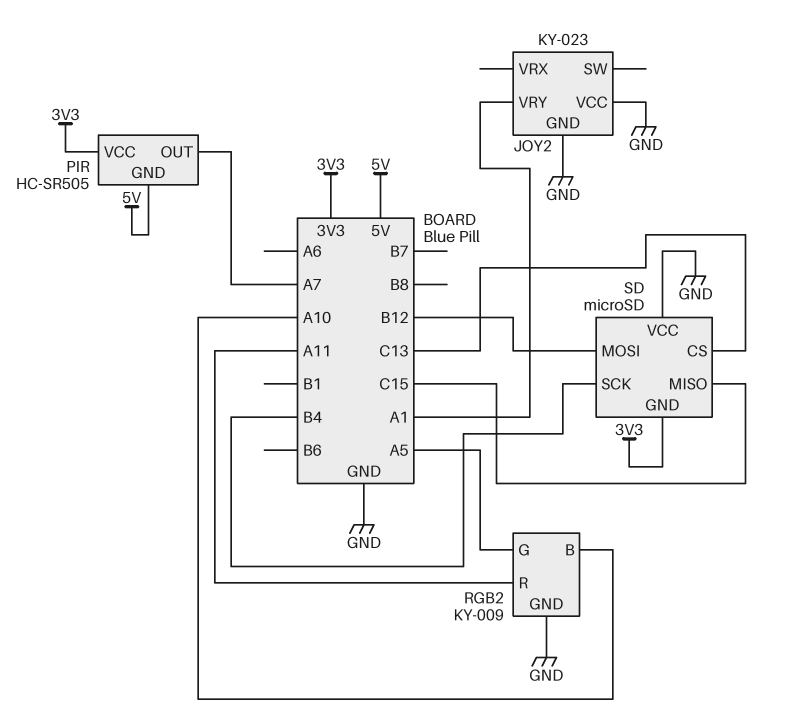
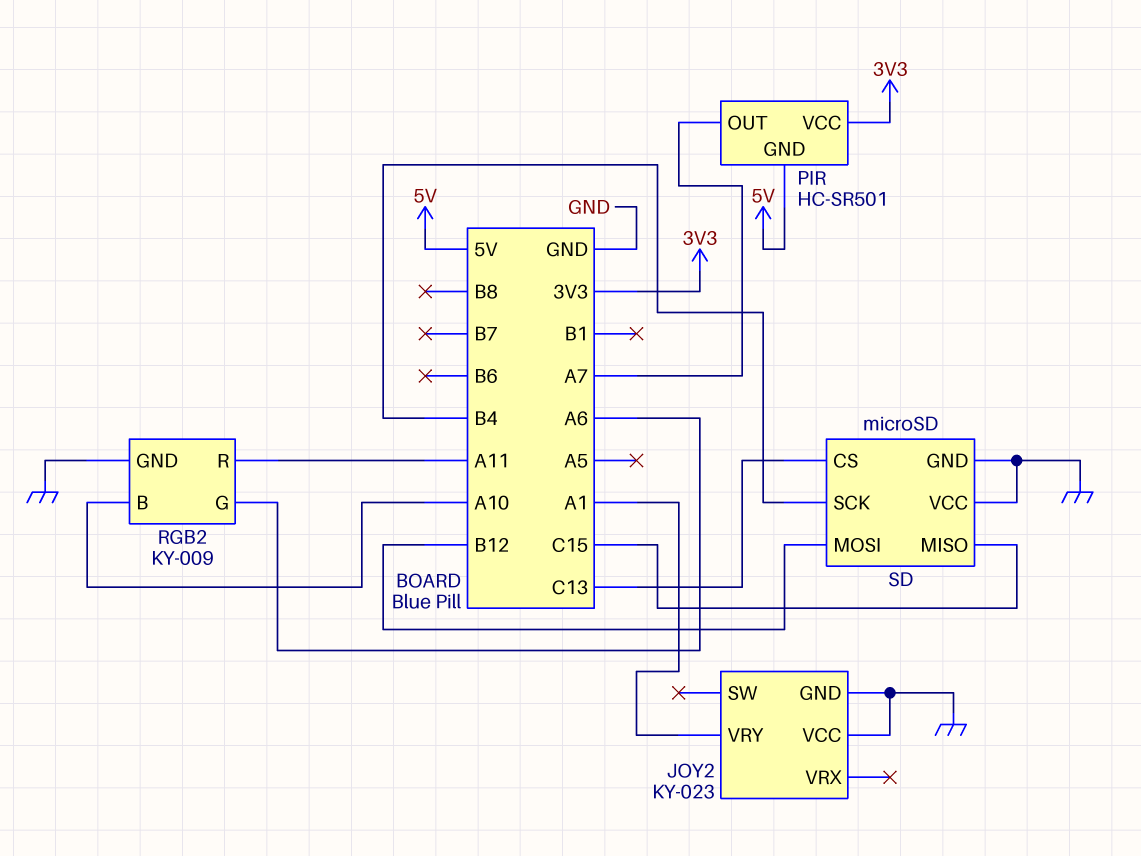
PIR: HC-SR505 -> HC-SR501
RGB2 pin G: A5 -> A6
SD pin GND: 3V3 -> GND

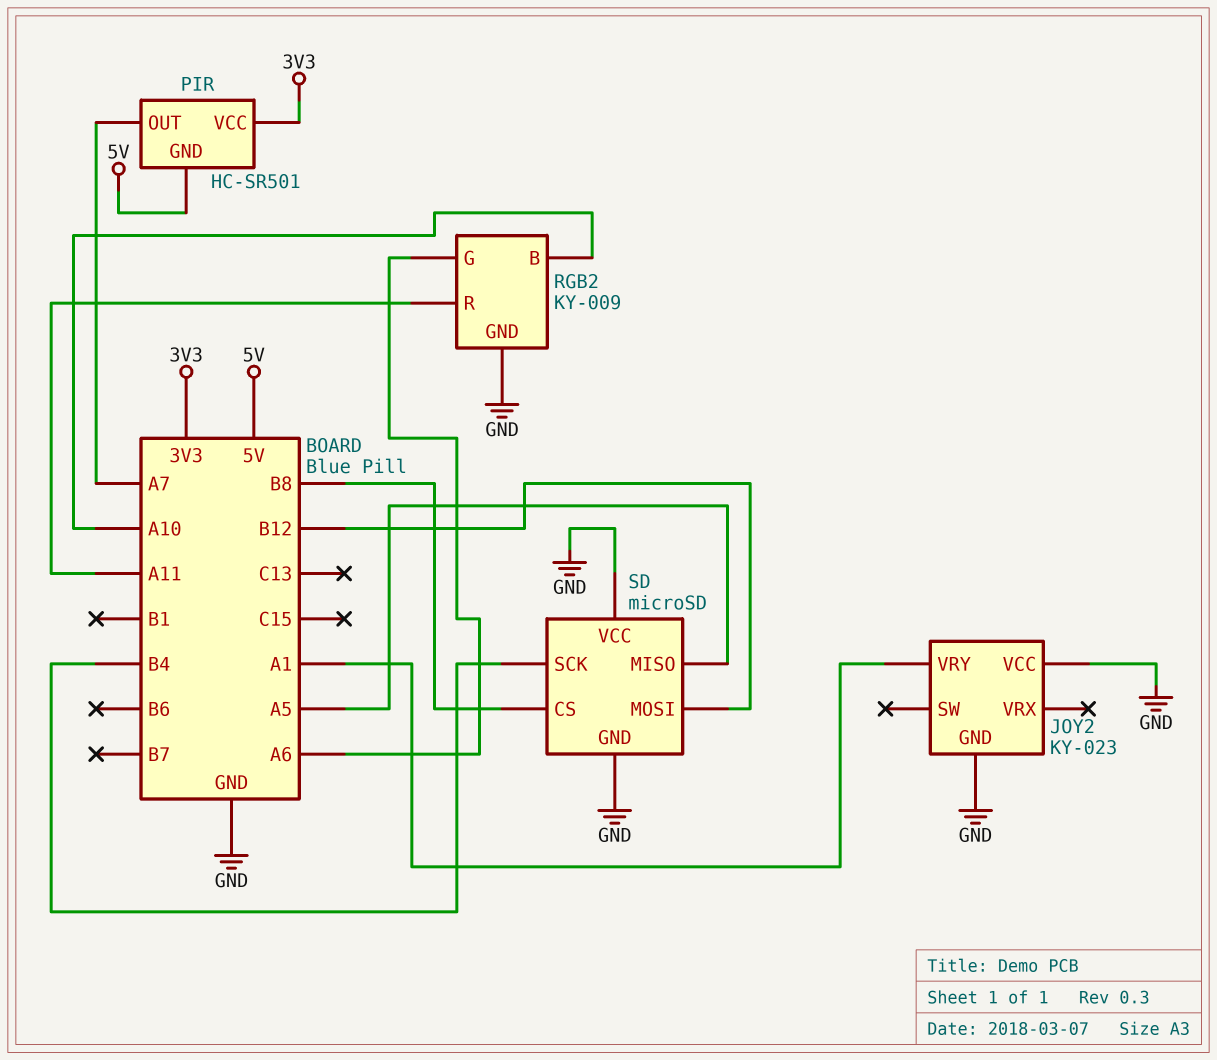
SD pin CS: C13 -> B8
SD pin MISO: C15 -> A5

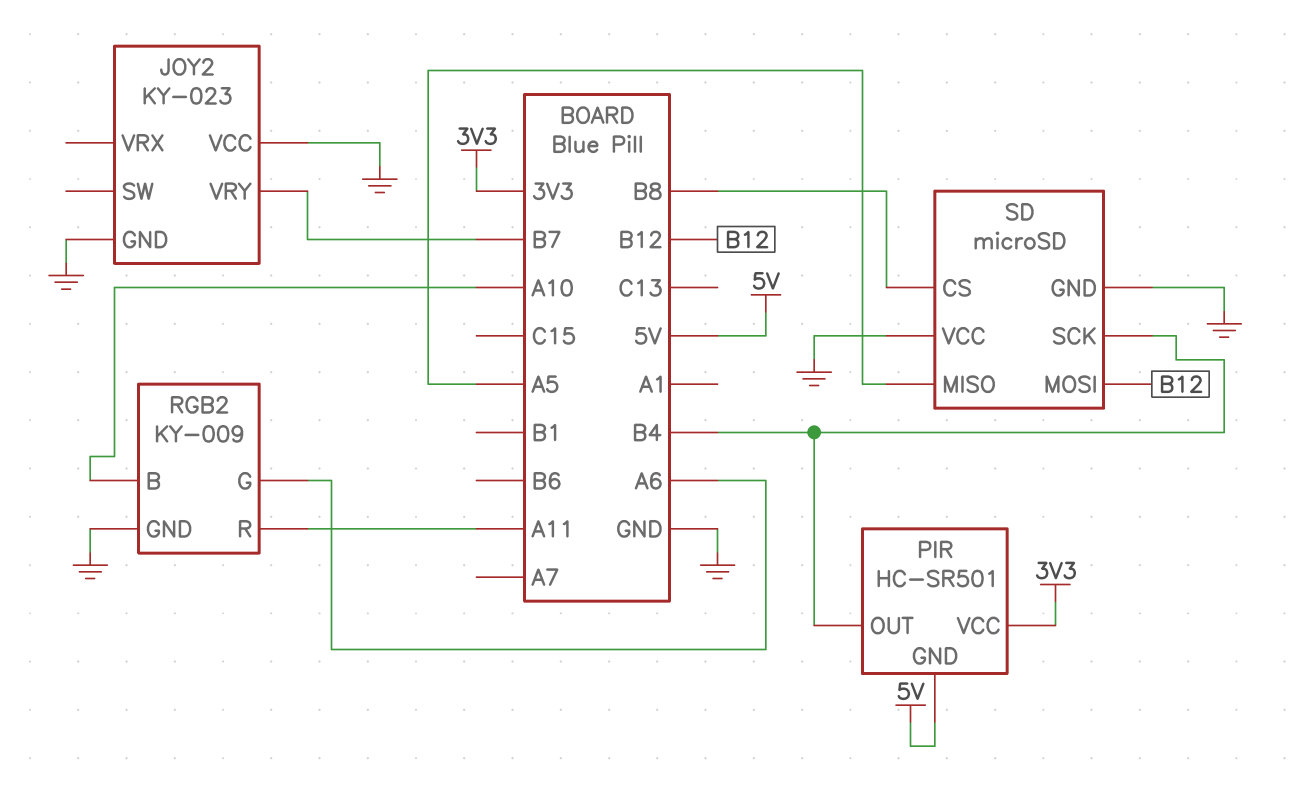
JOY2 pin VRY: A1 -> B7
PIR pin OUT: A7 -> B4

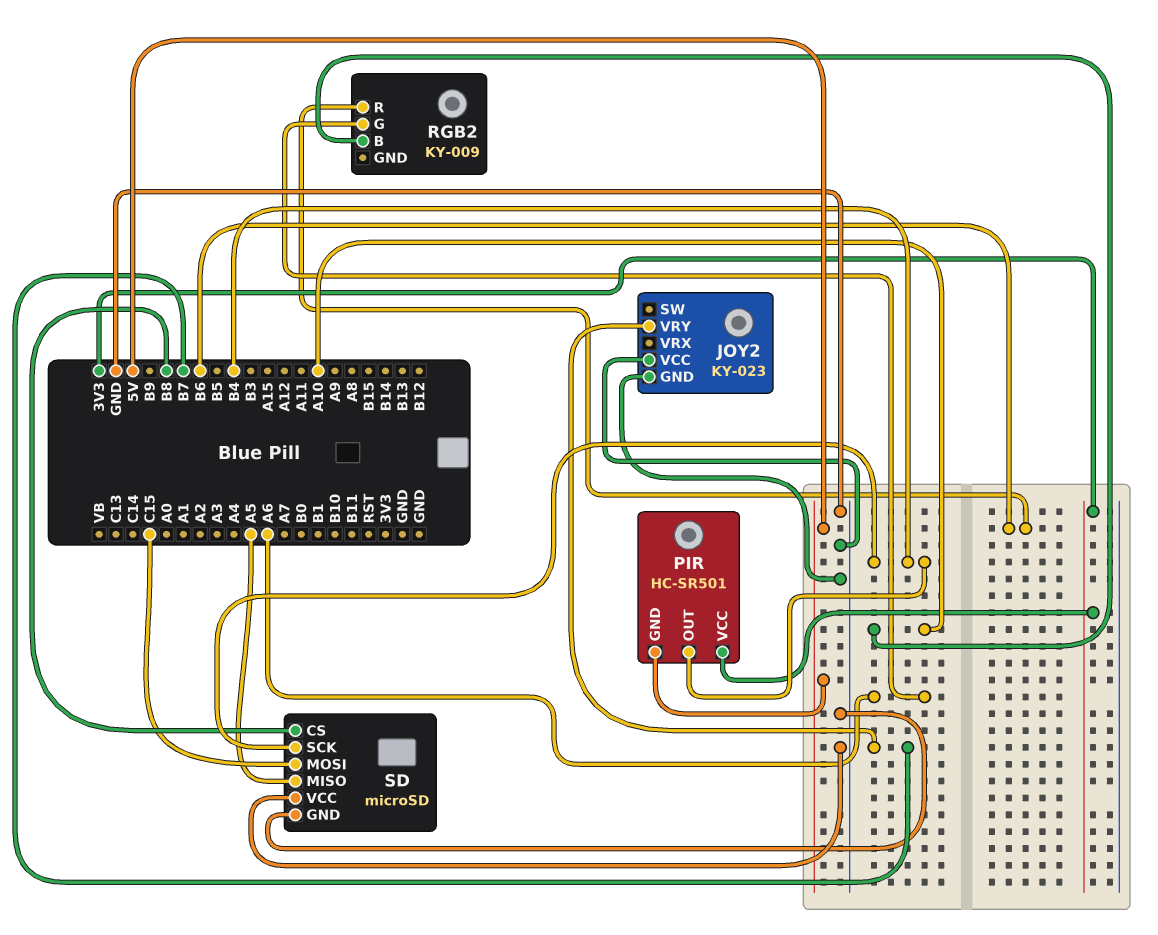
RGB2 pin GND: GND -> none
RGB2 pin R: A11 -> B6
SD pin MOSI: B12 -> C15

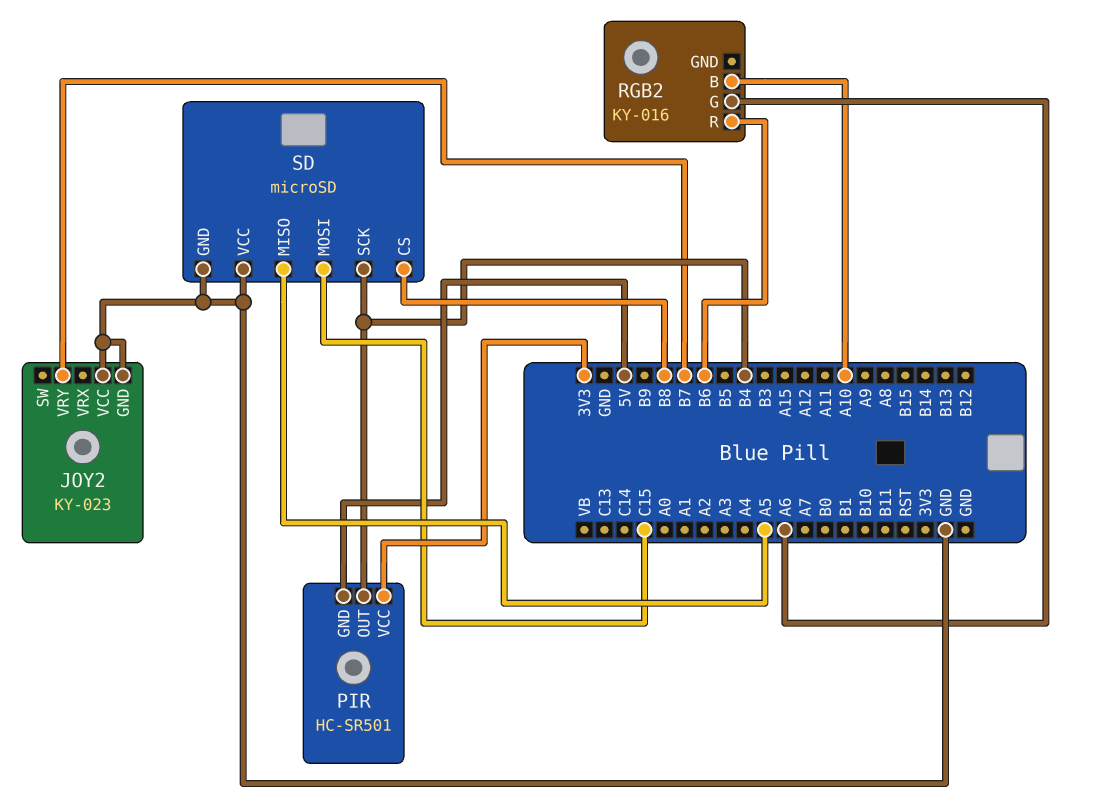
RGB2: KY-009 -> KY-016

